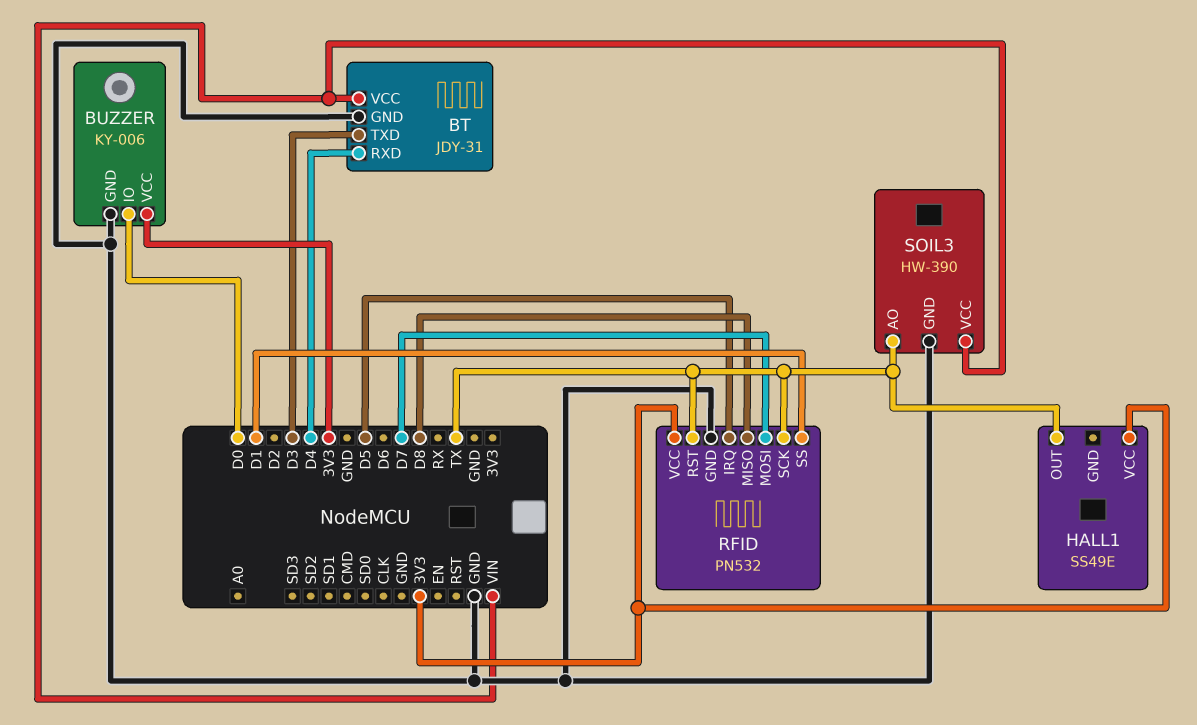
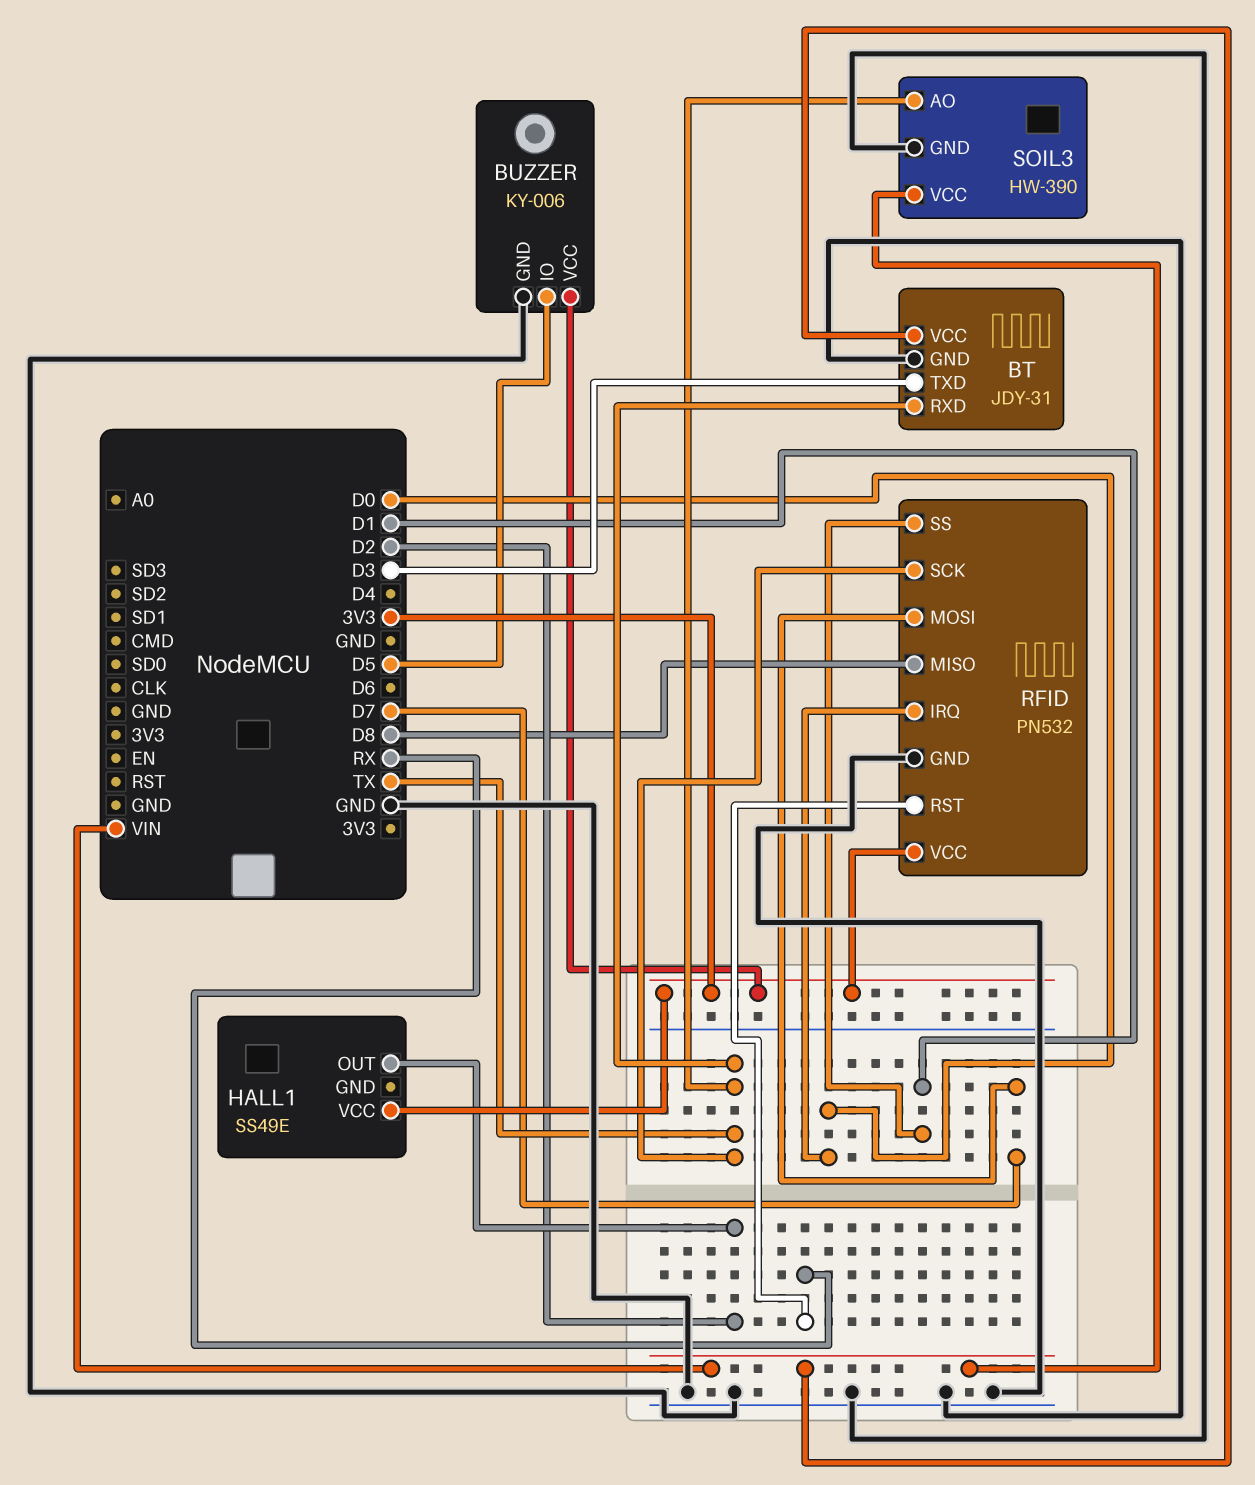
BT pin RXD: D4 -> TX
BUZZER pin IO: D0 -> D5
HALL1 pin OUT: TX -> D2
RFID pin IRQ: D5 -> D0
RFID pin RST: TX -> RX

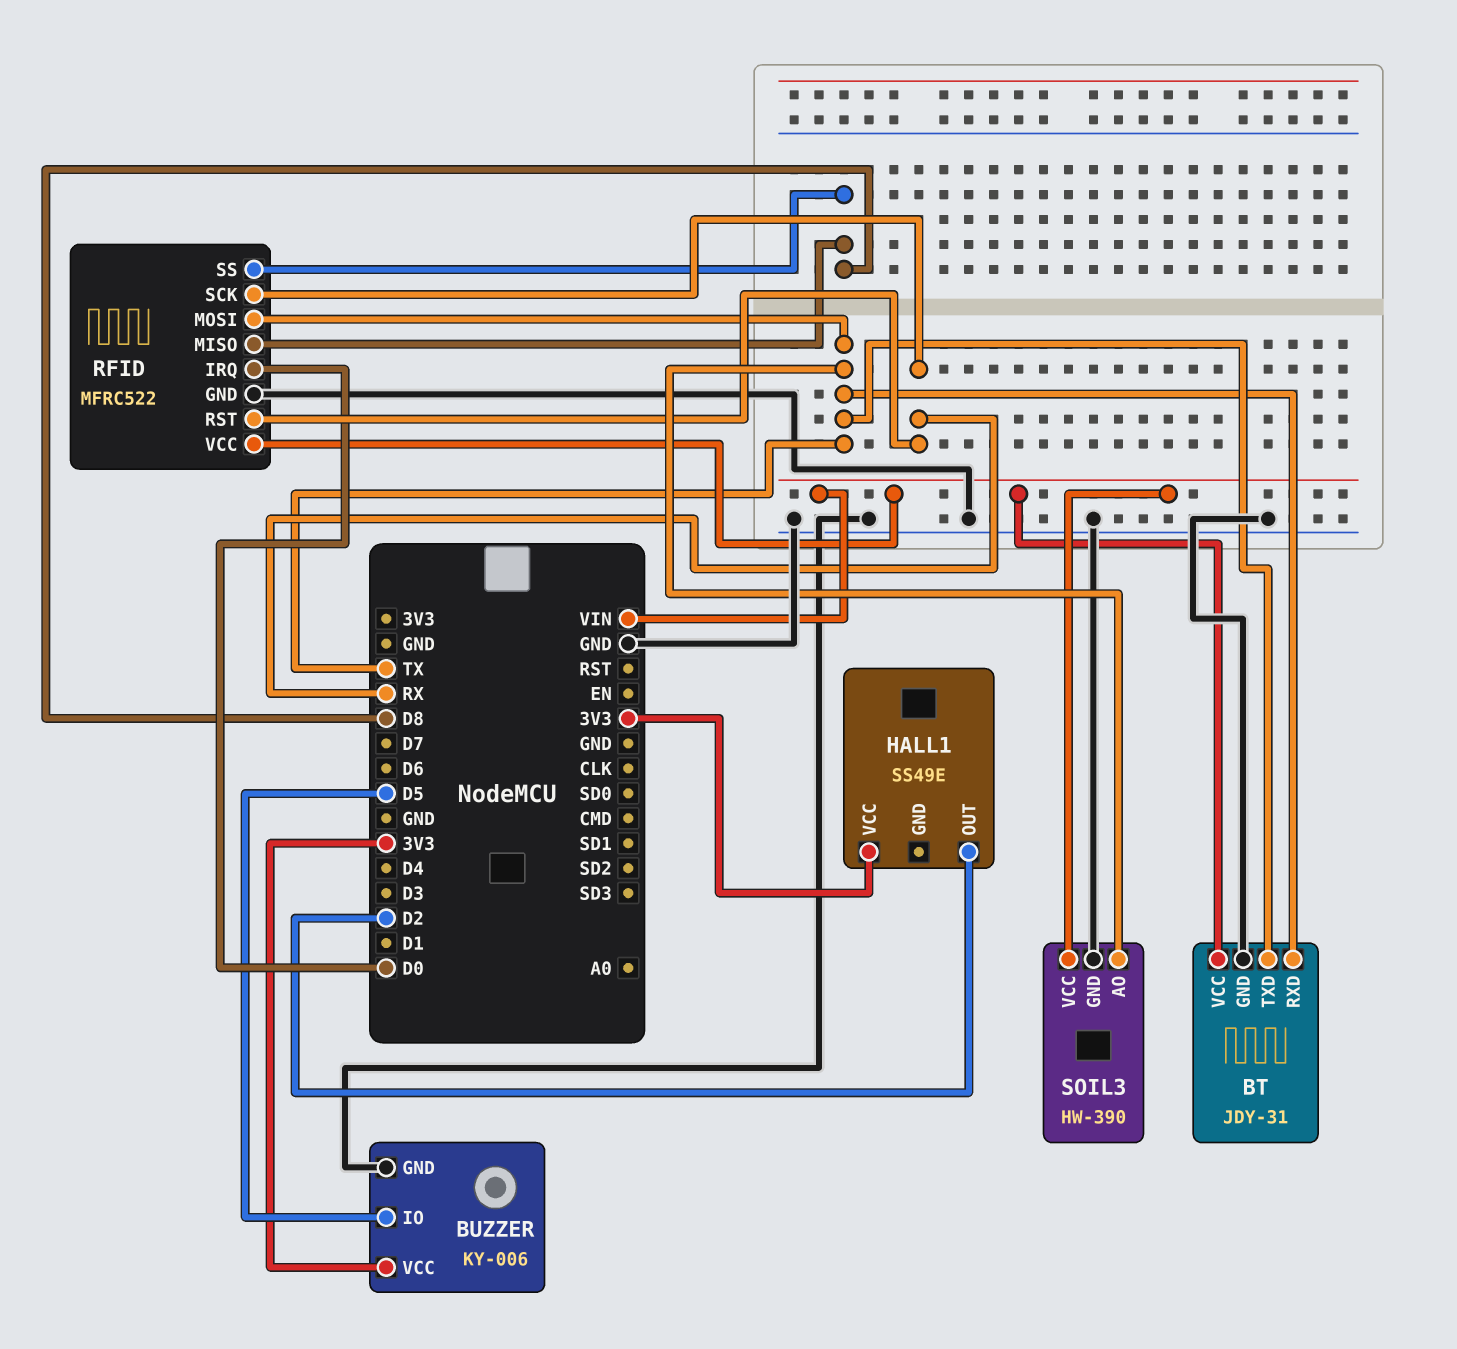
BT pin TXD: D3 -> TX
RFID: PN532 -> MFRC522
RFID pin MOSI: D7 -> TX
RFID pin SCK: TX -> RX
RFID pin SS: D1 -> D8
RFID pin VCC: 3V3 -> VIN

